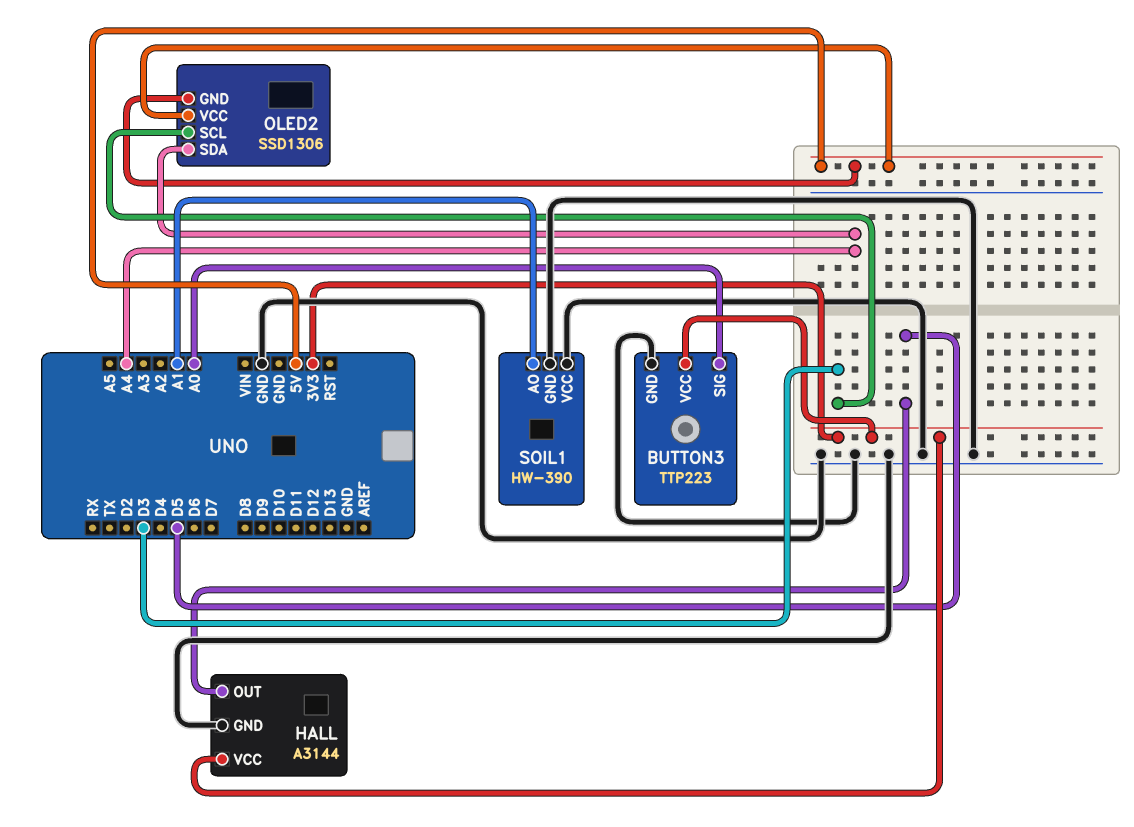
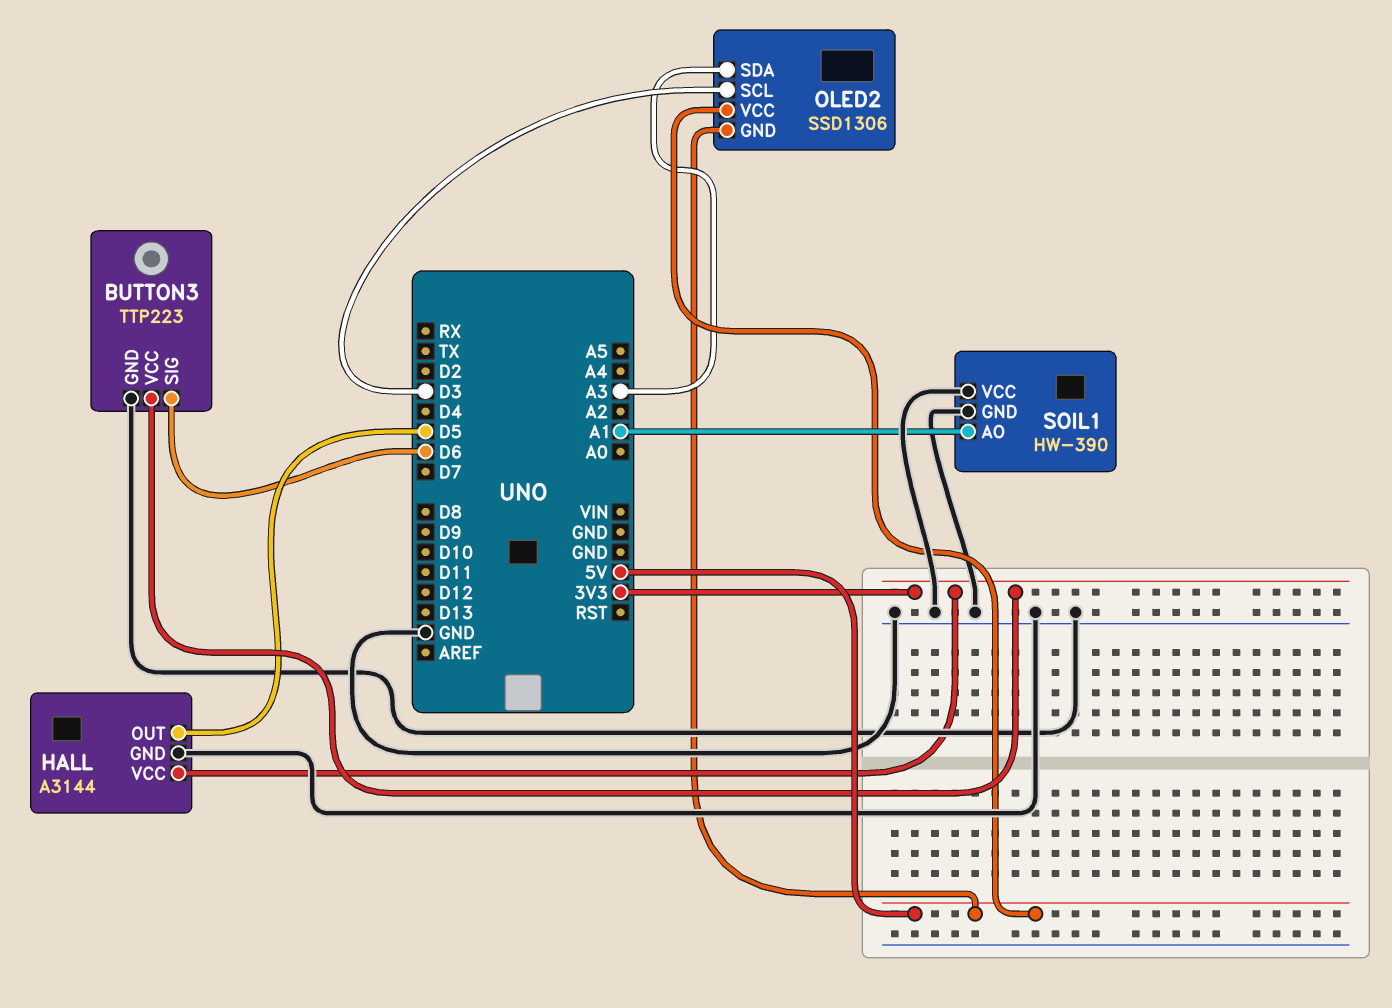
BUTTON3 pin SIG: A0 -> D6
OLED2 pin SDA: A4 -> A3

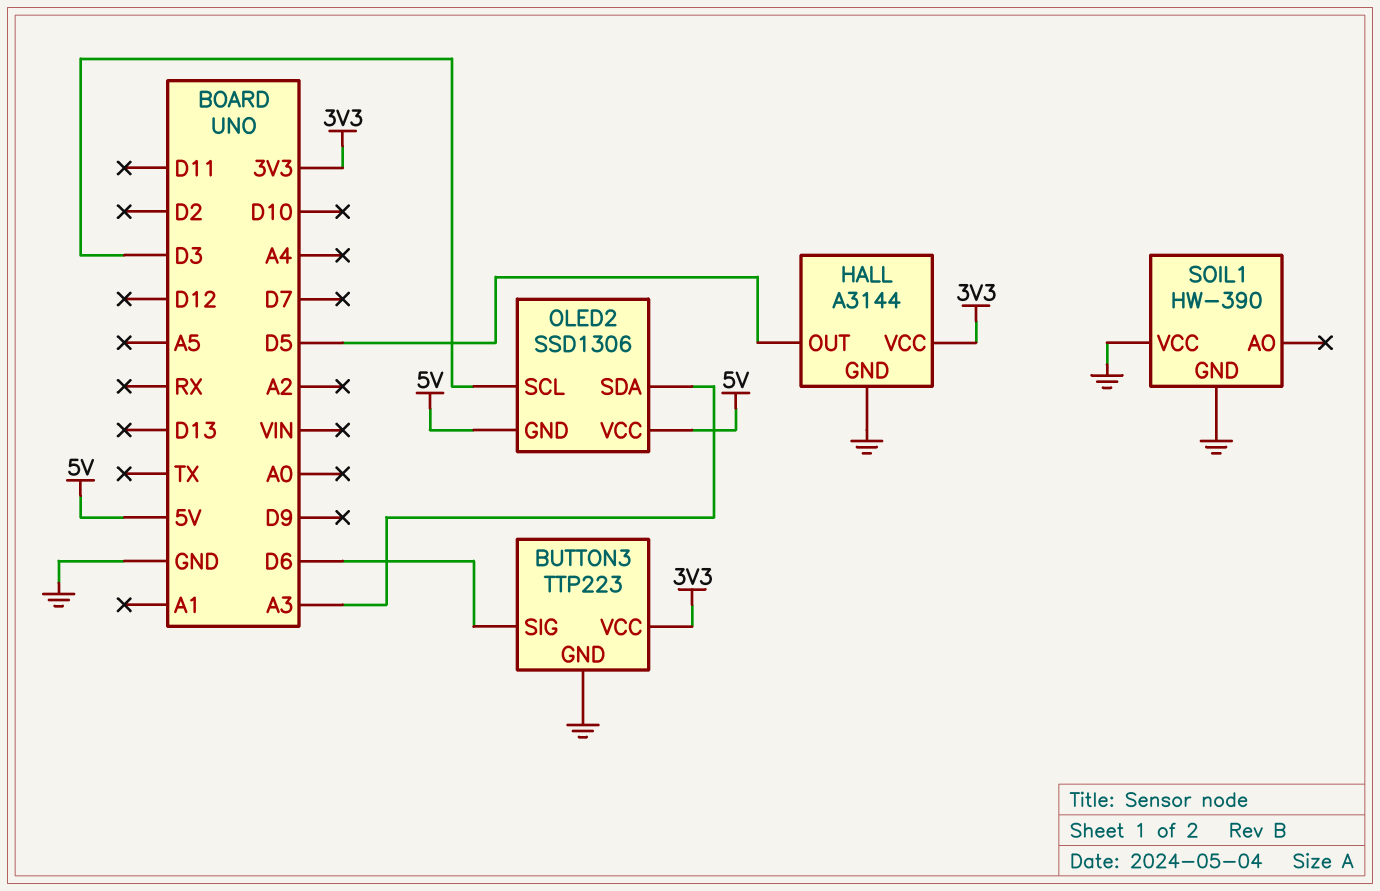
SOIL1 pin AO: A1 -> none

